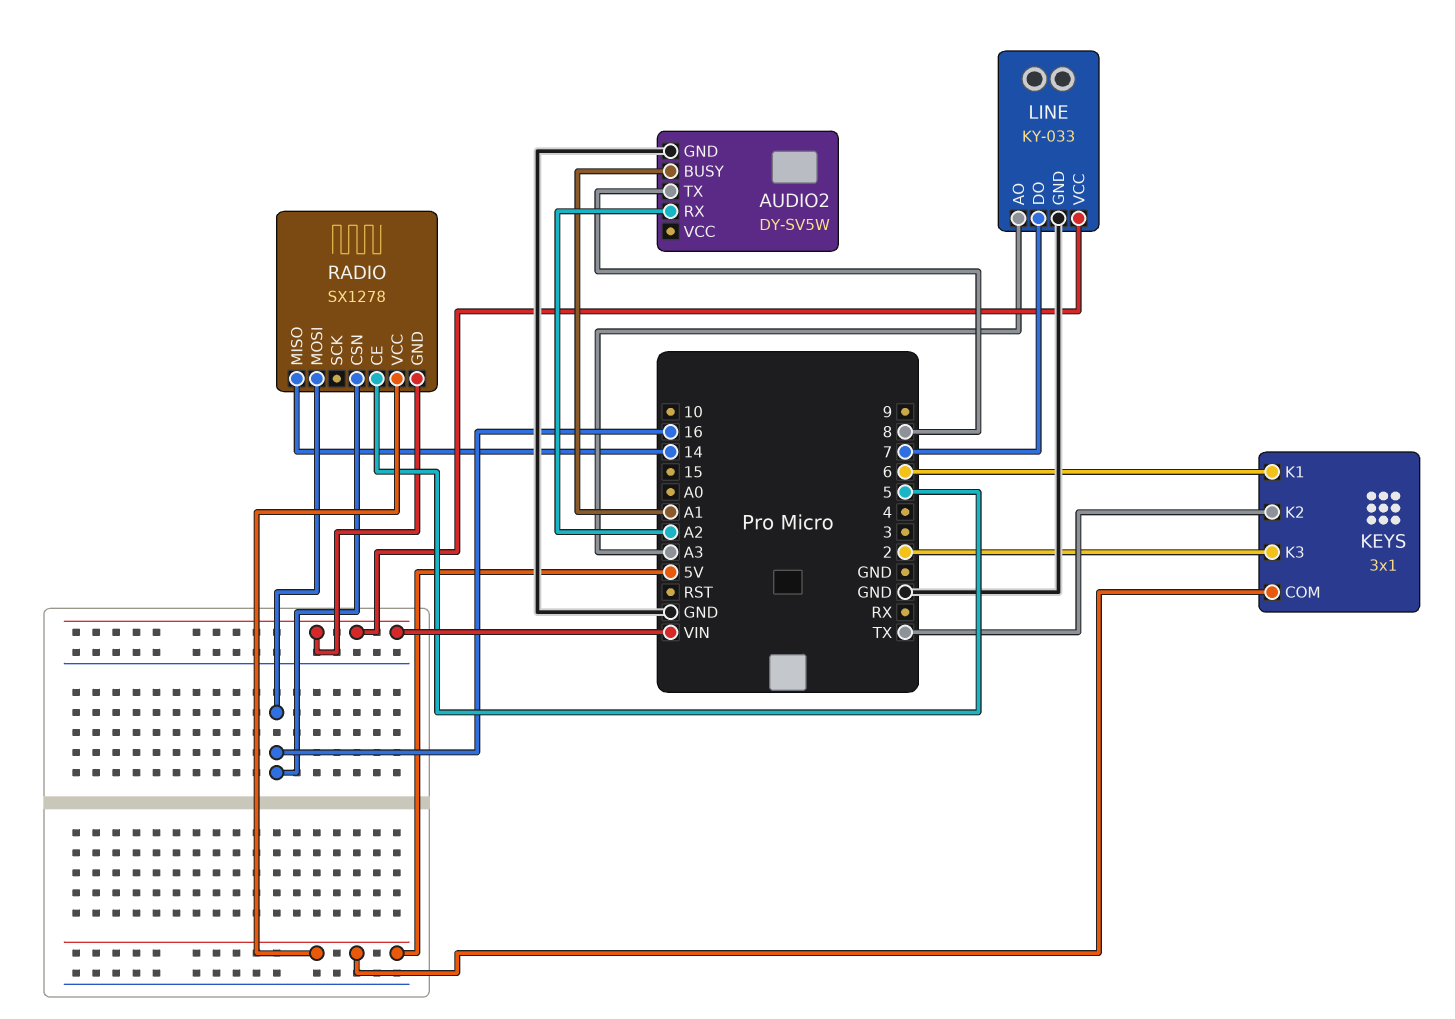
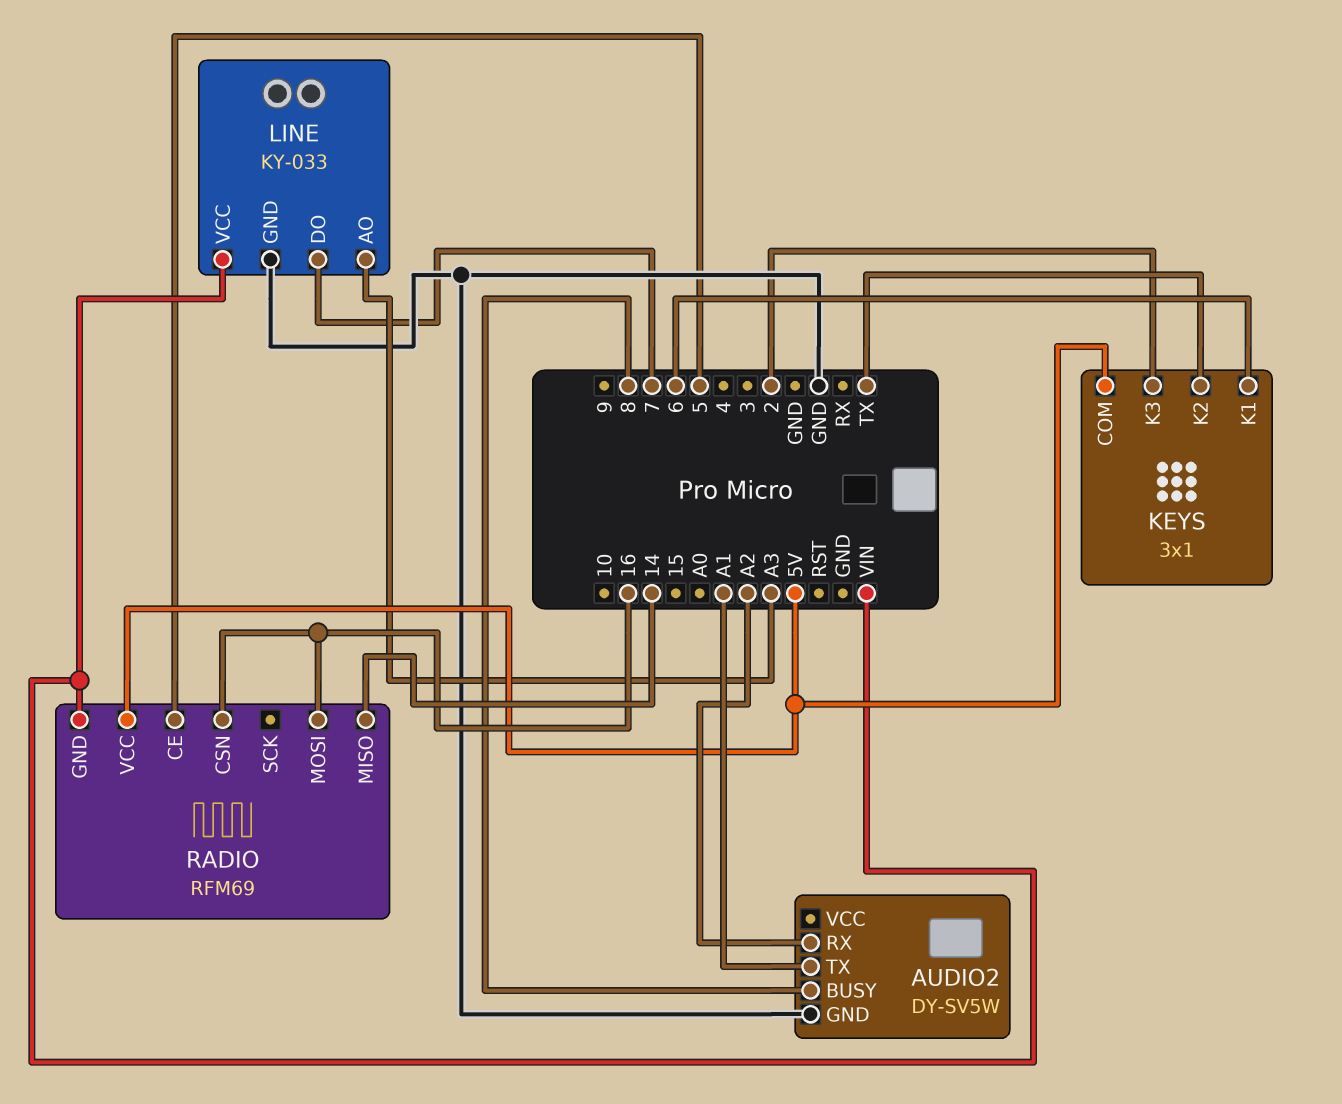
AUDIO2 pin BUSY: A1 -> 8
AUDIO2 pin TX: 8 -> A1
RADIO: SX1278 -> RFM69

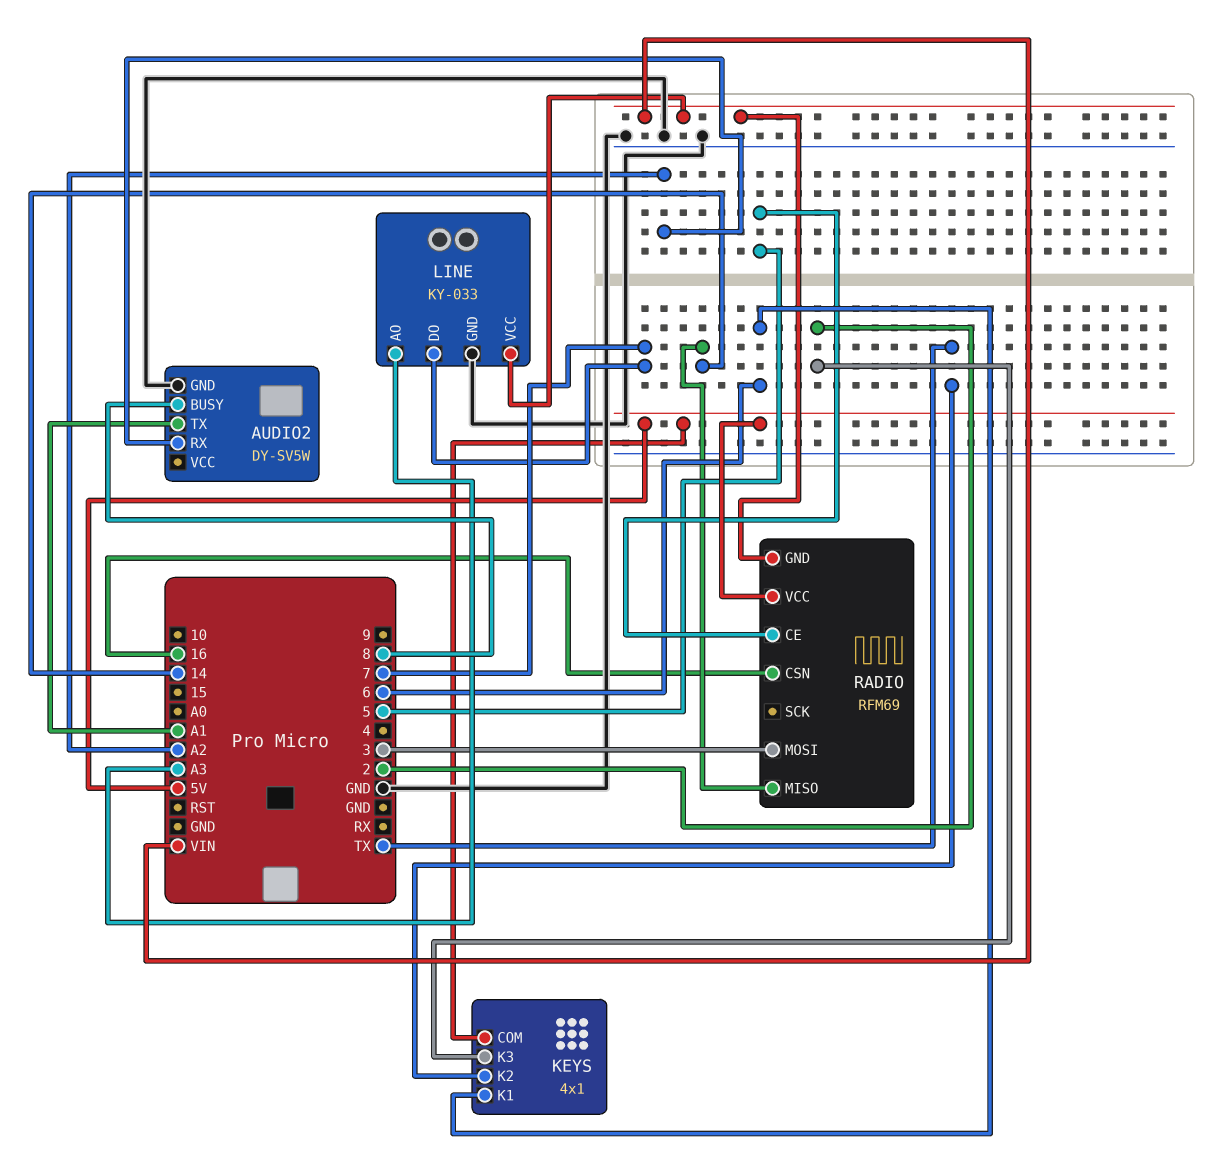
KEYS: 3x1 -> 4x1
RADIO pin MOSI: 16 -> 3

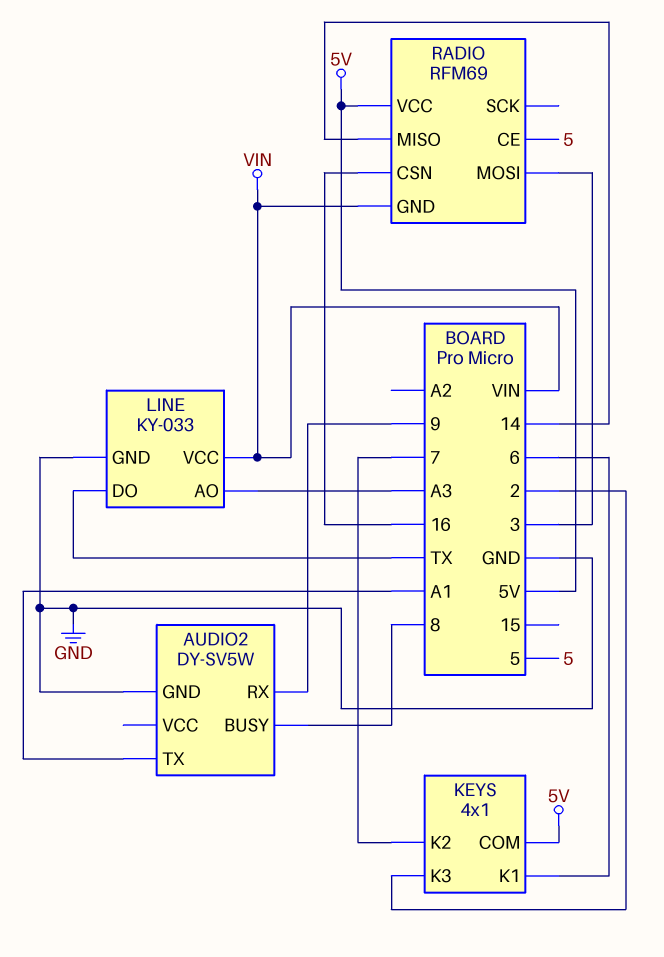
AUDIO2 pin RX: A2 -> 9
KEYS pin K2: TX -> 7
LINE pin DO: 7 -> TX

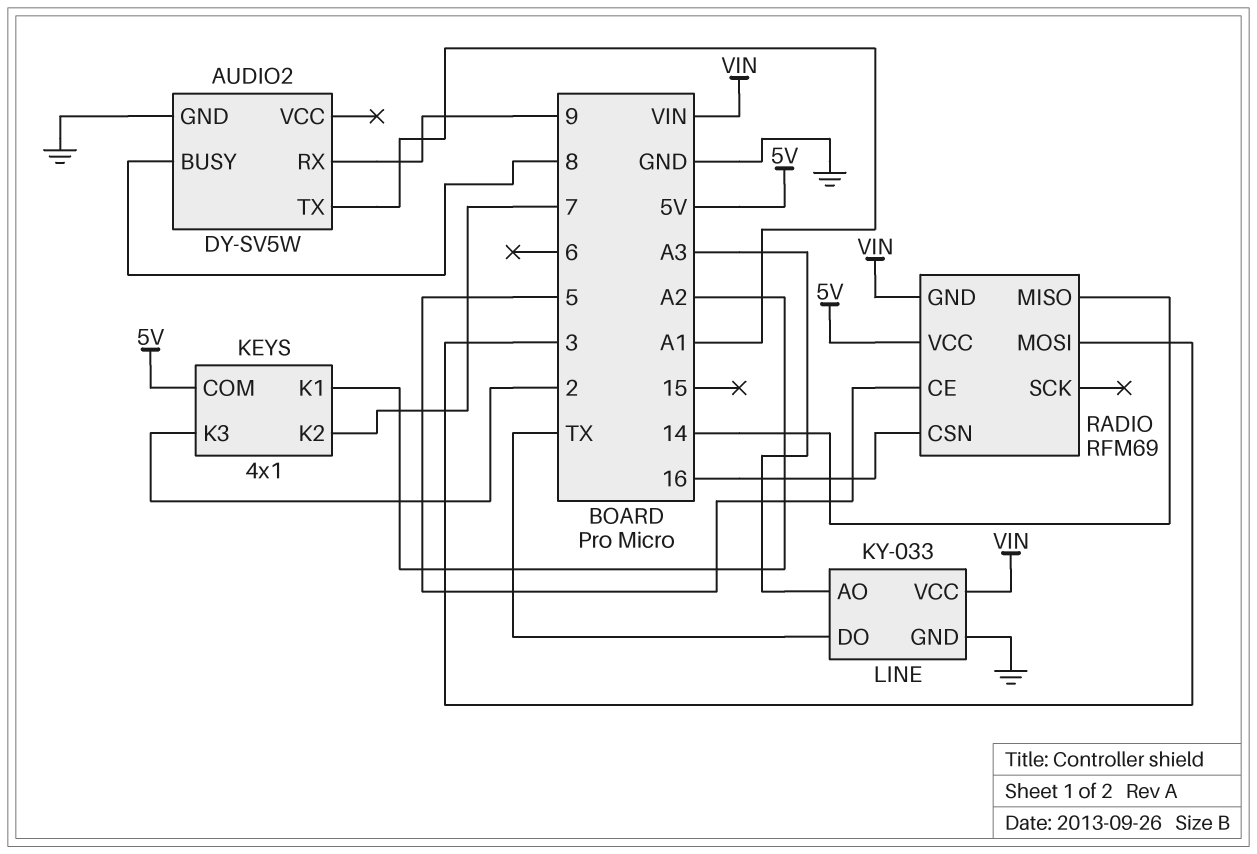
KEYS pin K1: 6 -> A2

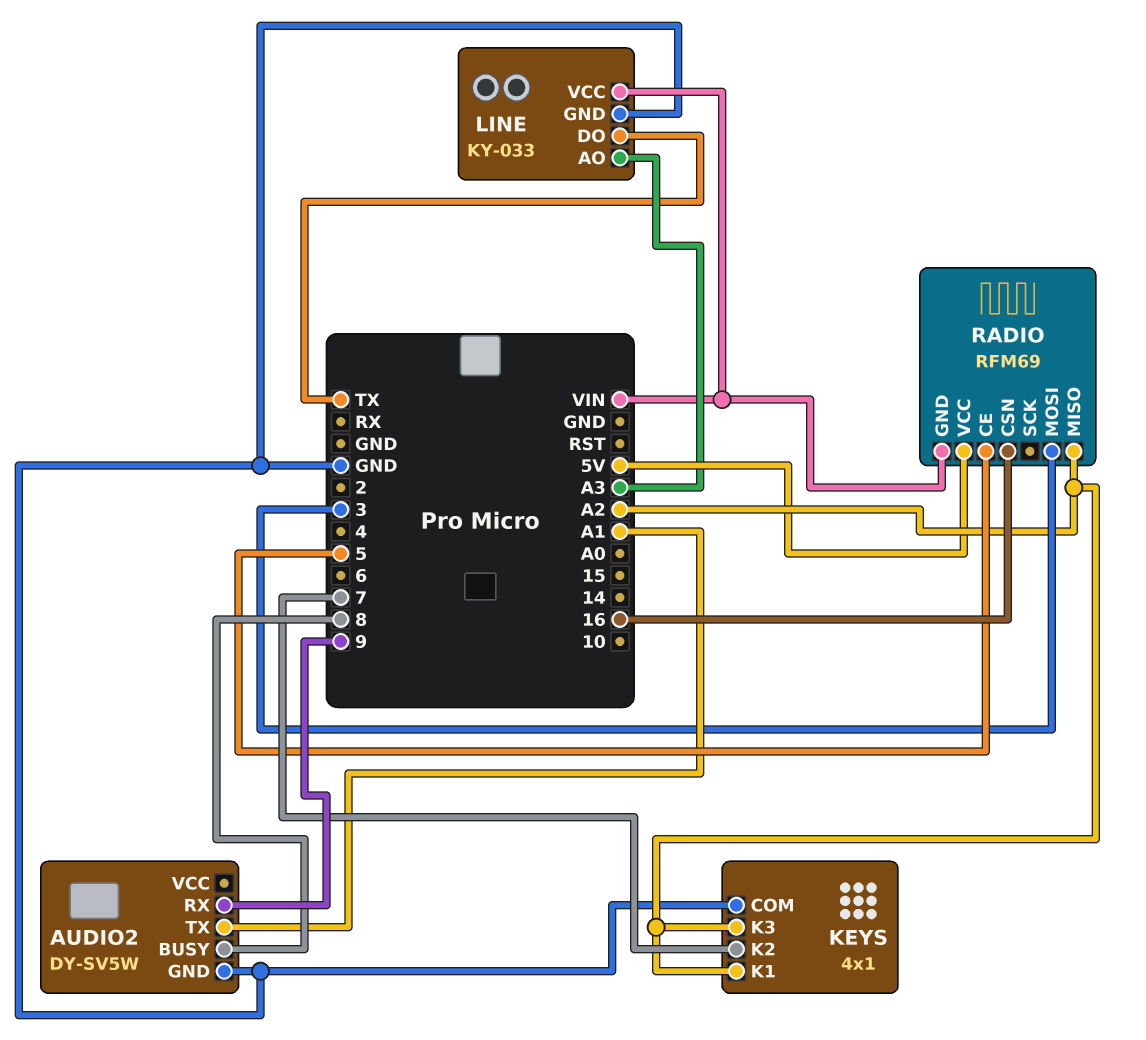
KEYS pin COM: 5V -> GND
KEYS pin K3: 2 -> A2
RADIO pin MISO: 14 -> A2

